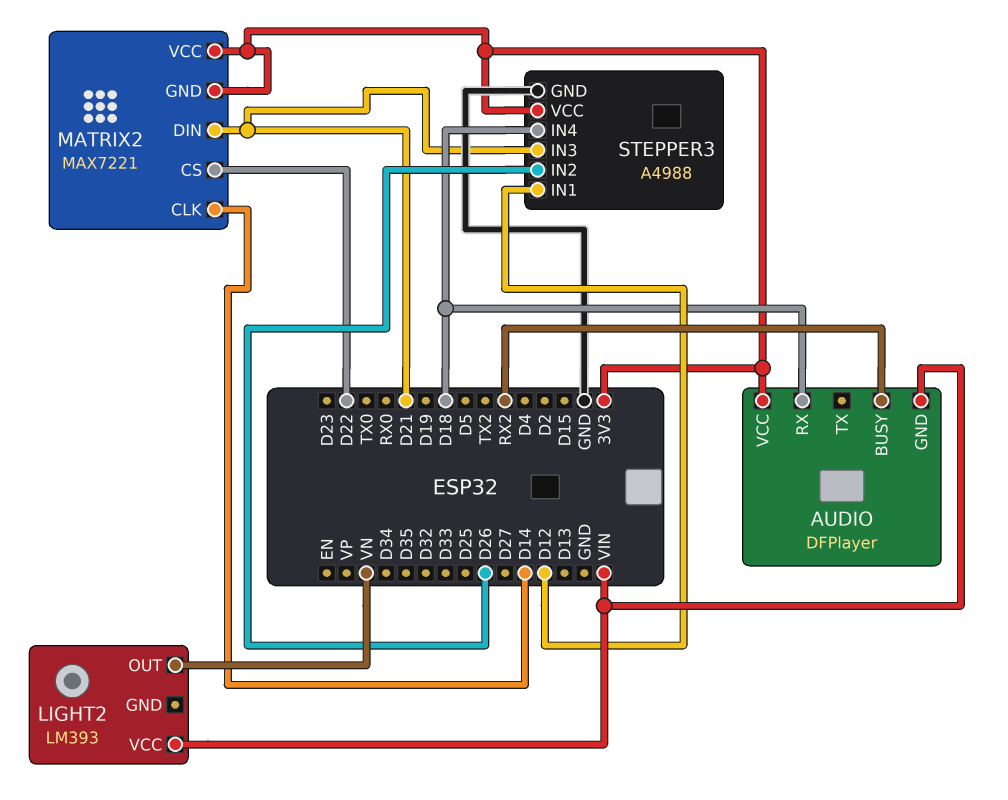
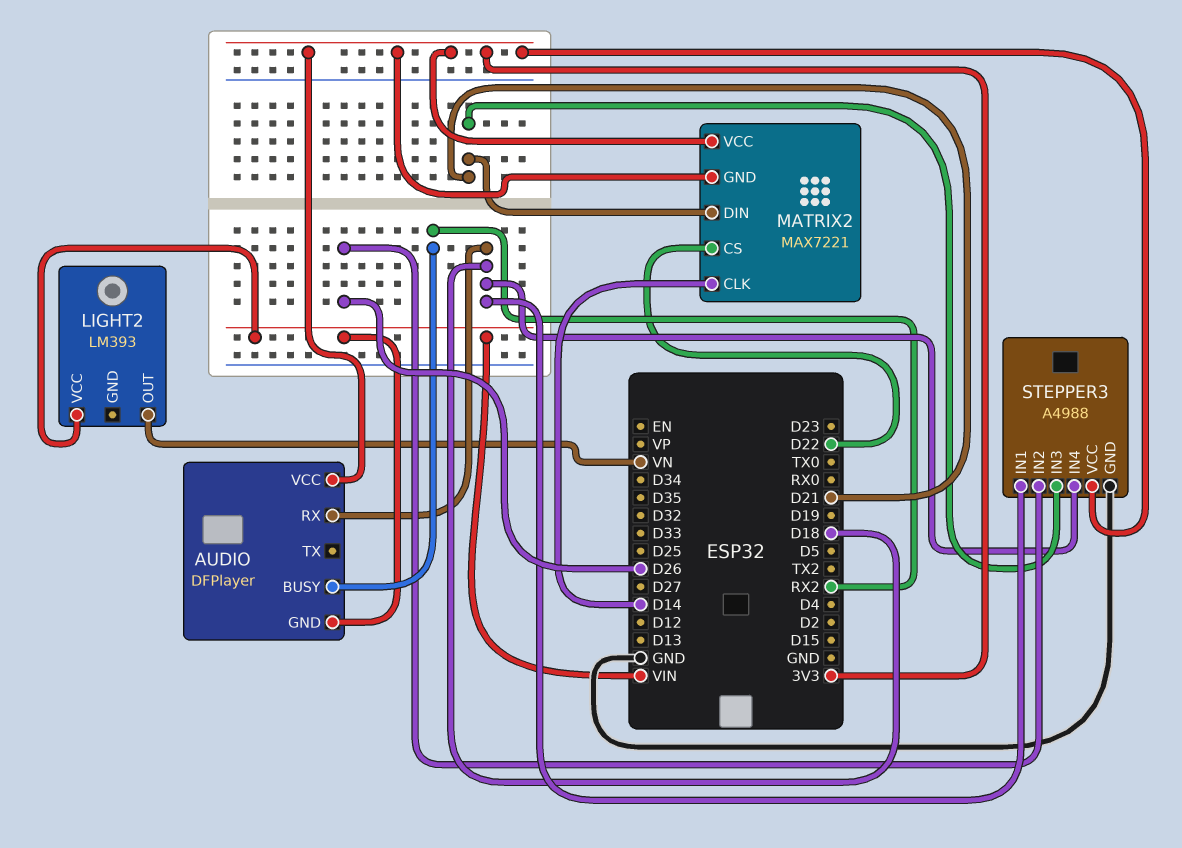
STEPPER3 pin IN1: D12 -> D18

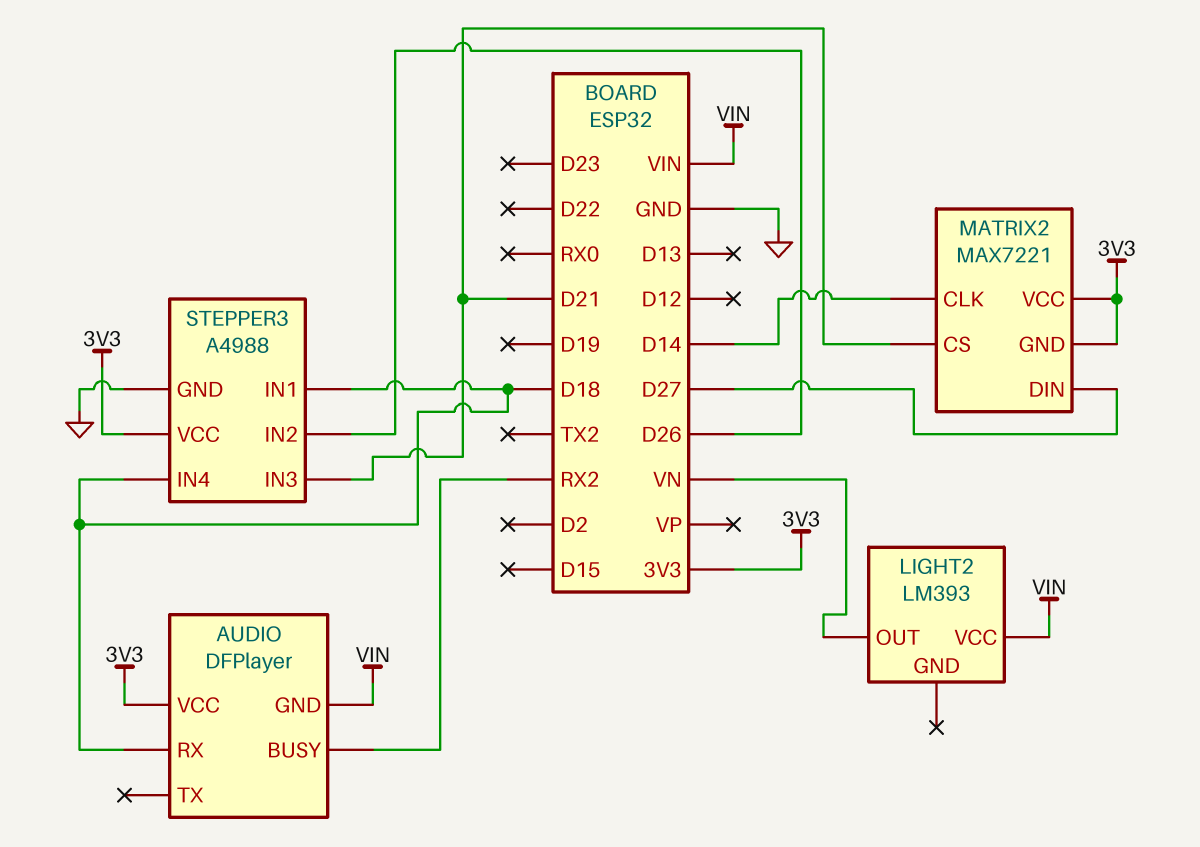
MATRIX2 pin CS: D22 -> D21
MATRIX2 pin DIN: D21 -> D27

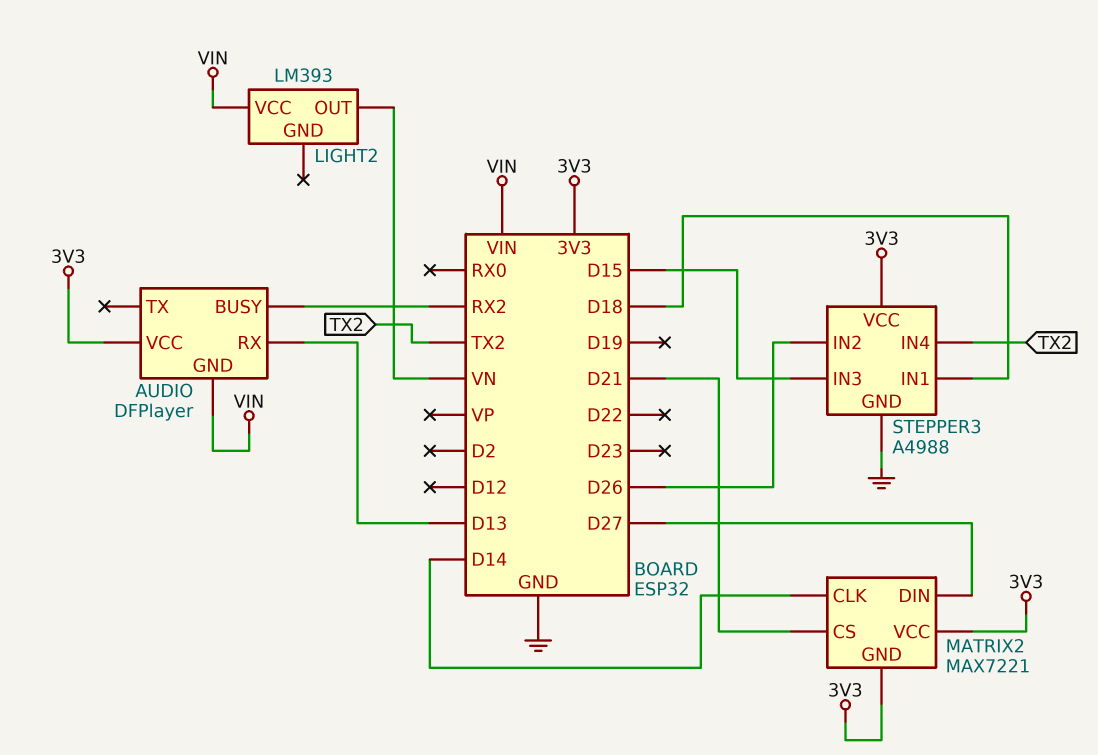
AUDIO pin RX: D18 -> D13
STEPPER3 pin IN3: D21 -> D15
STEPPER3 pin IN4: D18 -> TX2

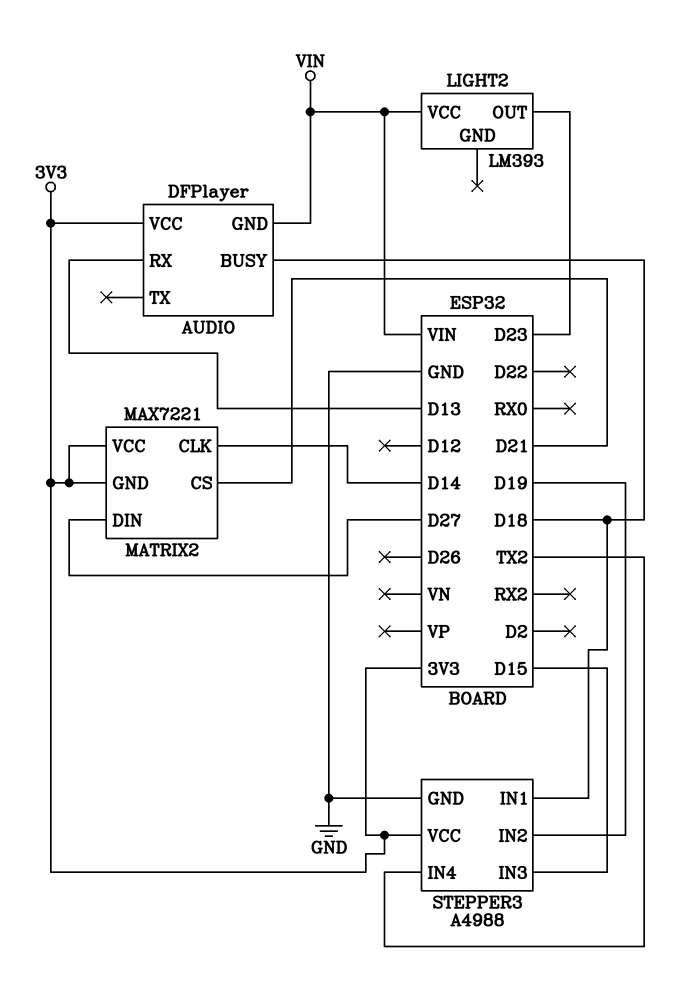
AUDIO pin BUSY: RX2 -> D18
LIGHT2 pin OUT: VN -> D23
STEPPER3 pin IN2: D26 -> D19

